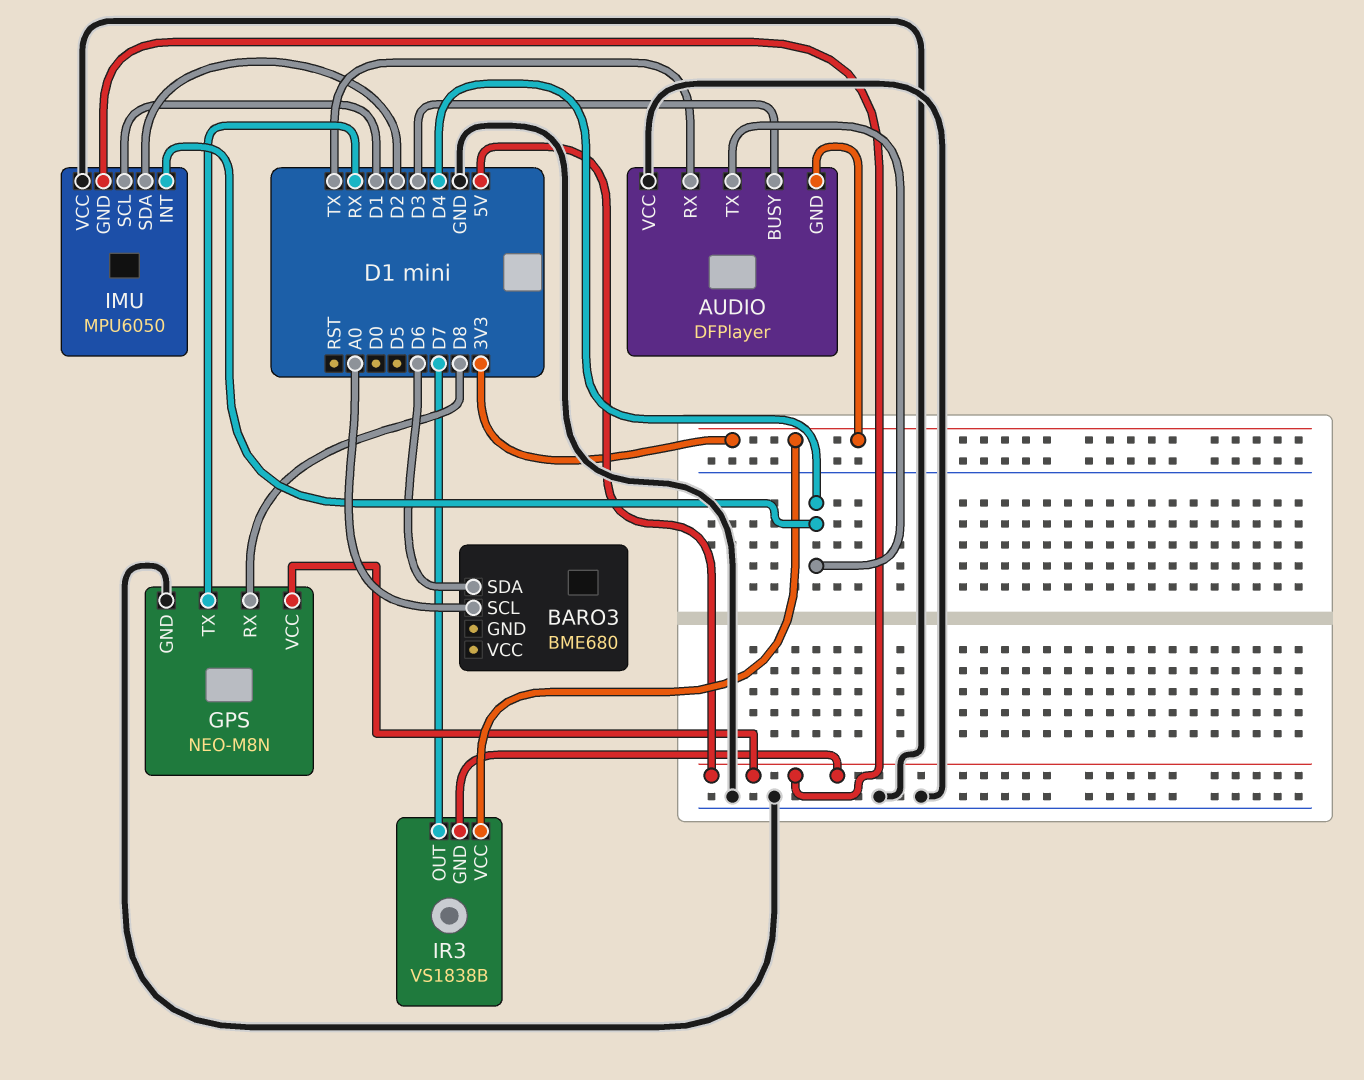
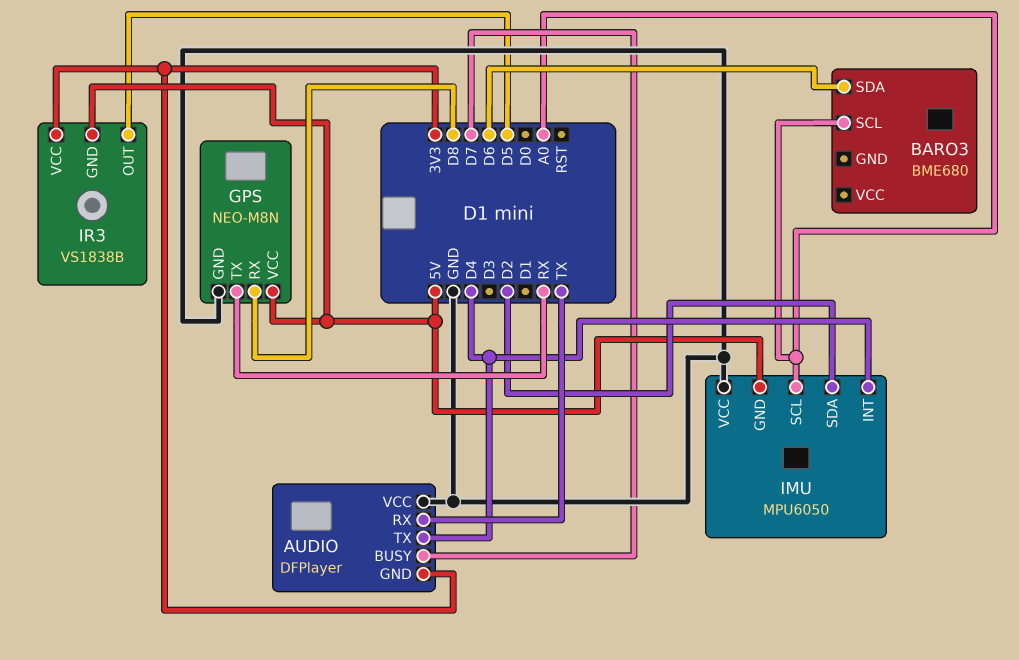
AUDIO pin BUSY: D3 -> D7
IMU pin SCL: D1 -> A0
IR3 pin OUT: D7 -> D5

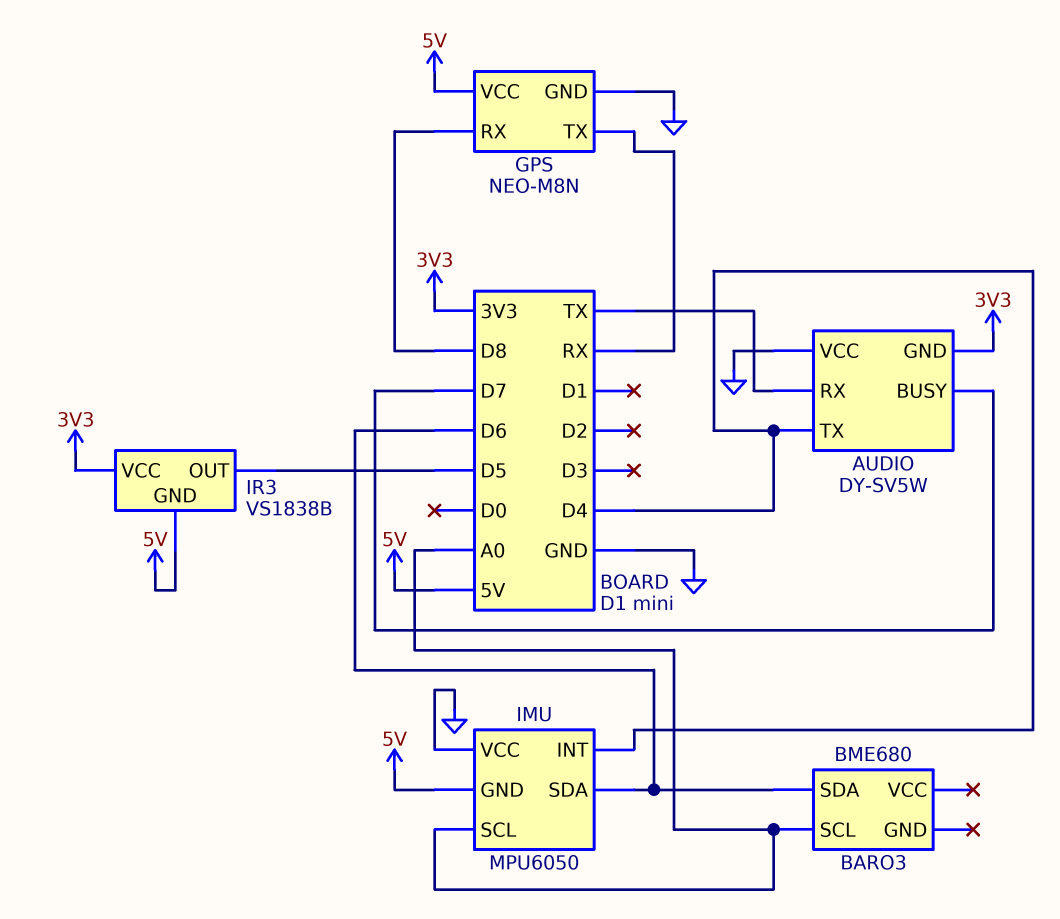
AUDIO: DFPlayer -> DY-SV5W
IMU pin SDA: D2 -> D6

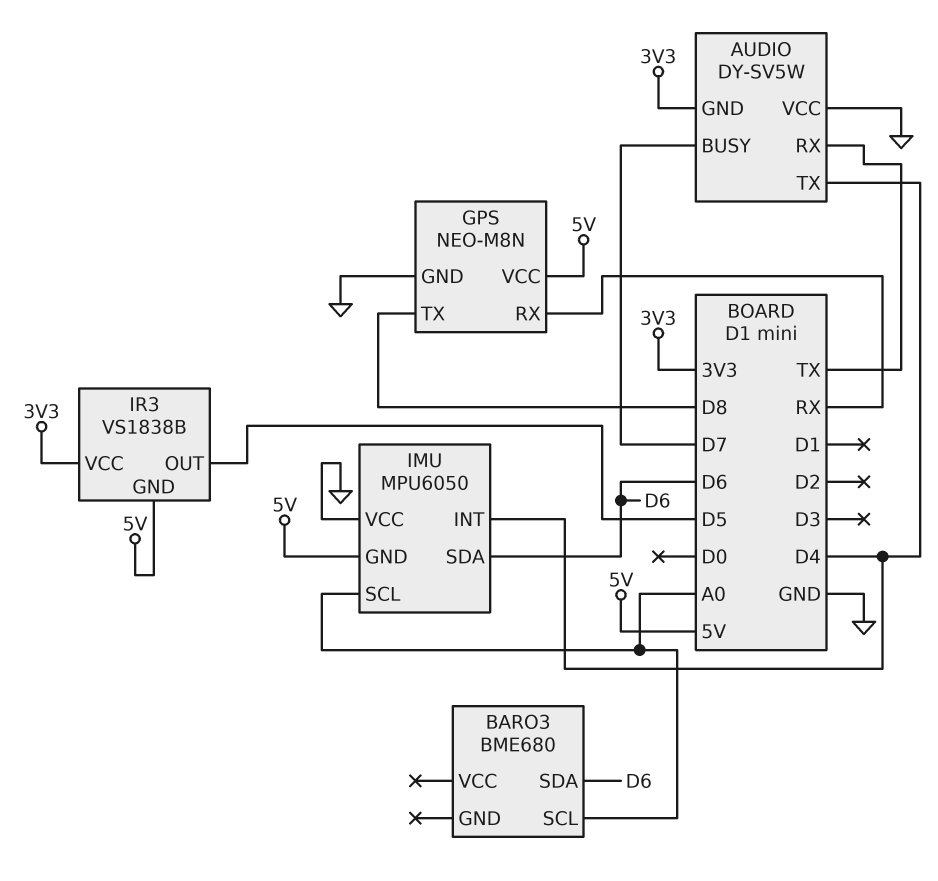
GPS pin RX: D8 -> RX
GPS pin TX: RX -> D8

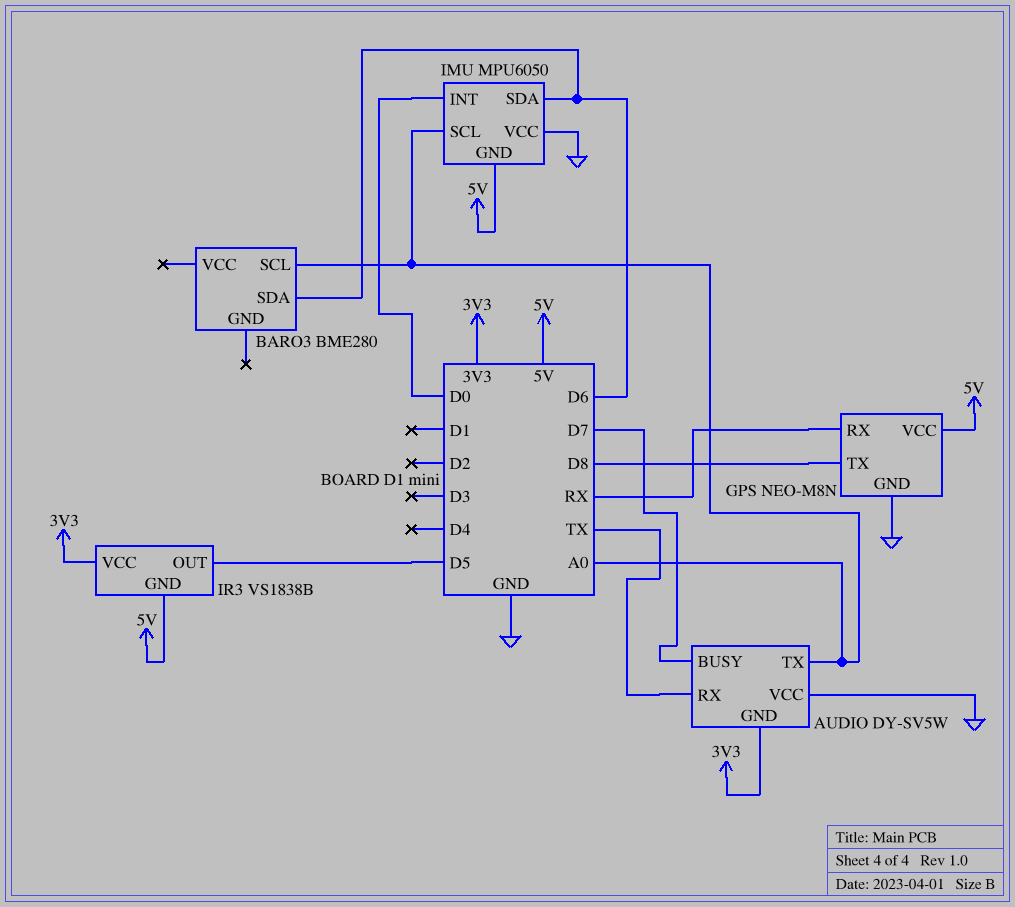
AUDIO pin TX: D4 -> A0
BARO3: BME680 -> BME280
IMU pin INT: D4 -> D0

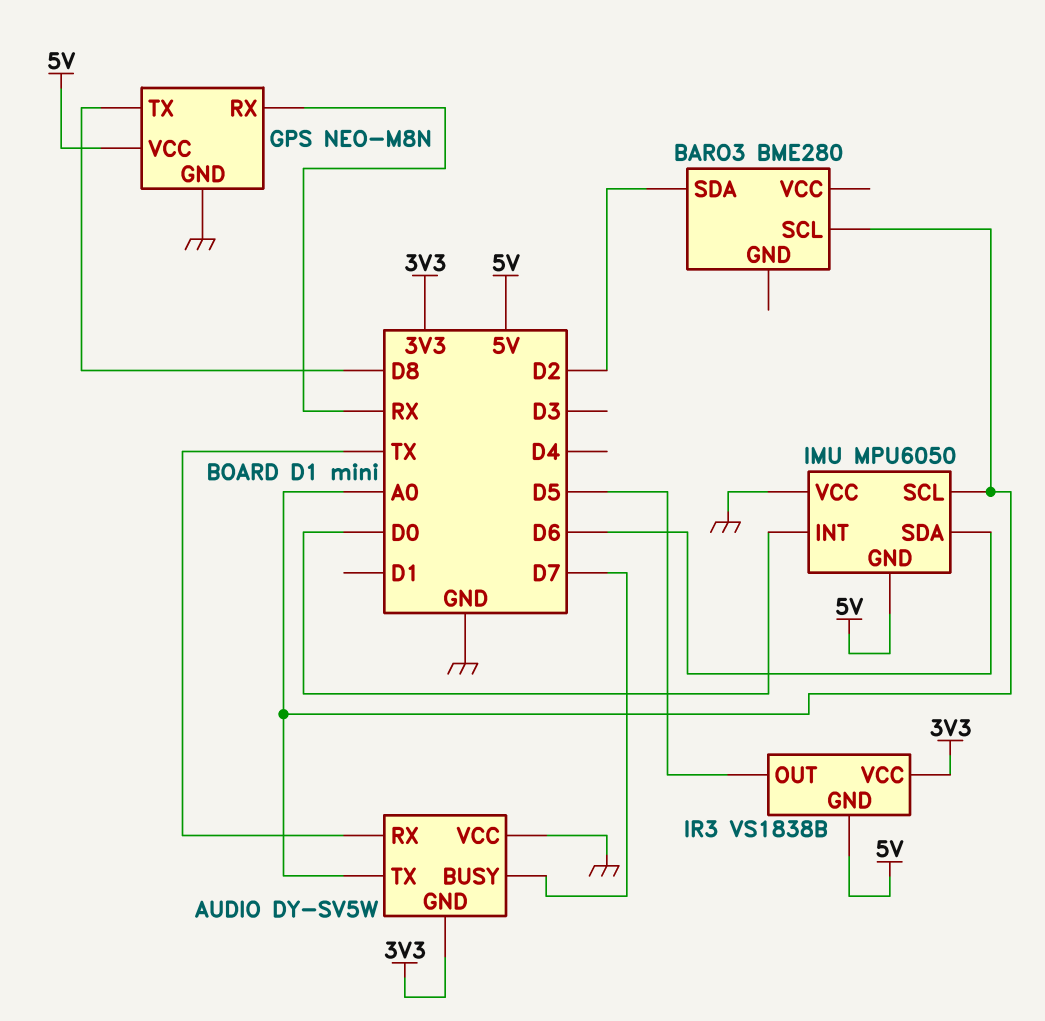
BARO3 pin SDA: D6 -> D2

